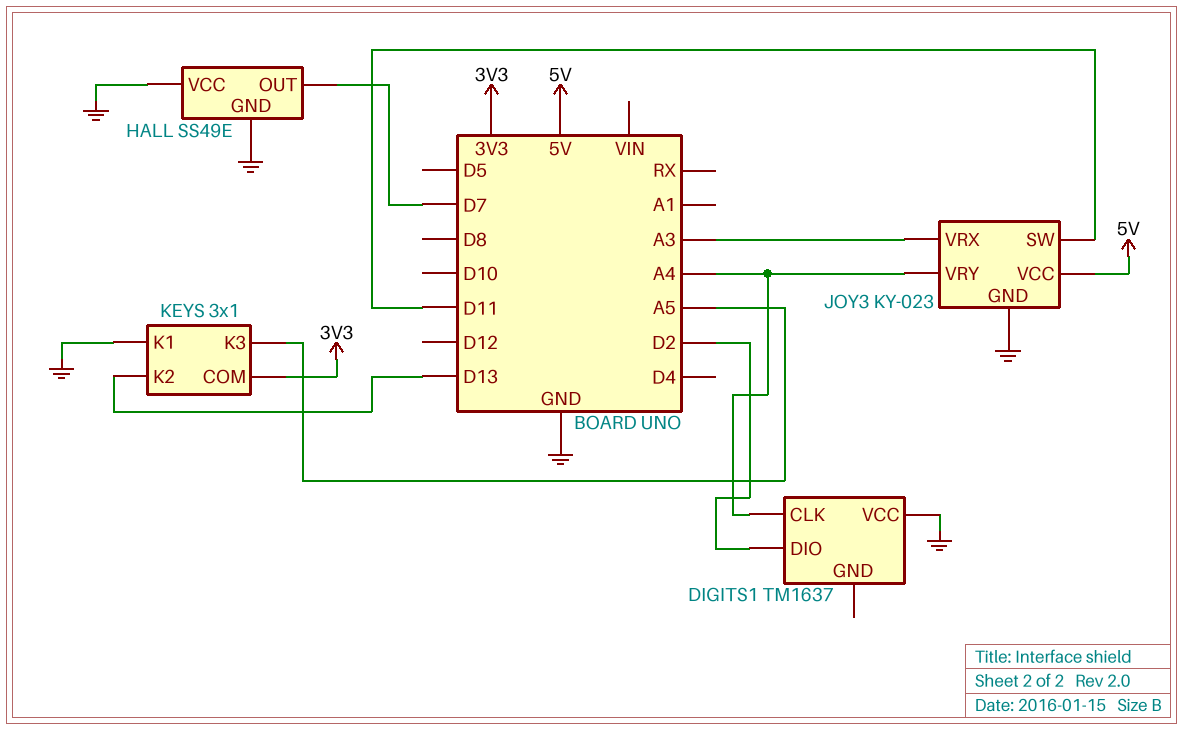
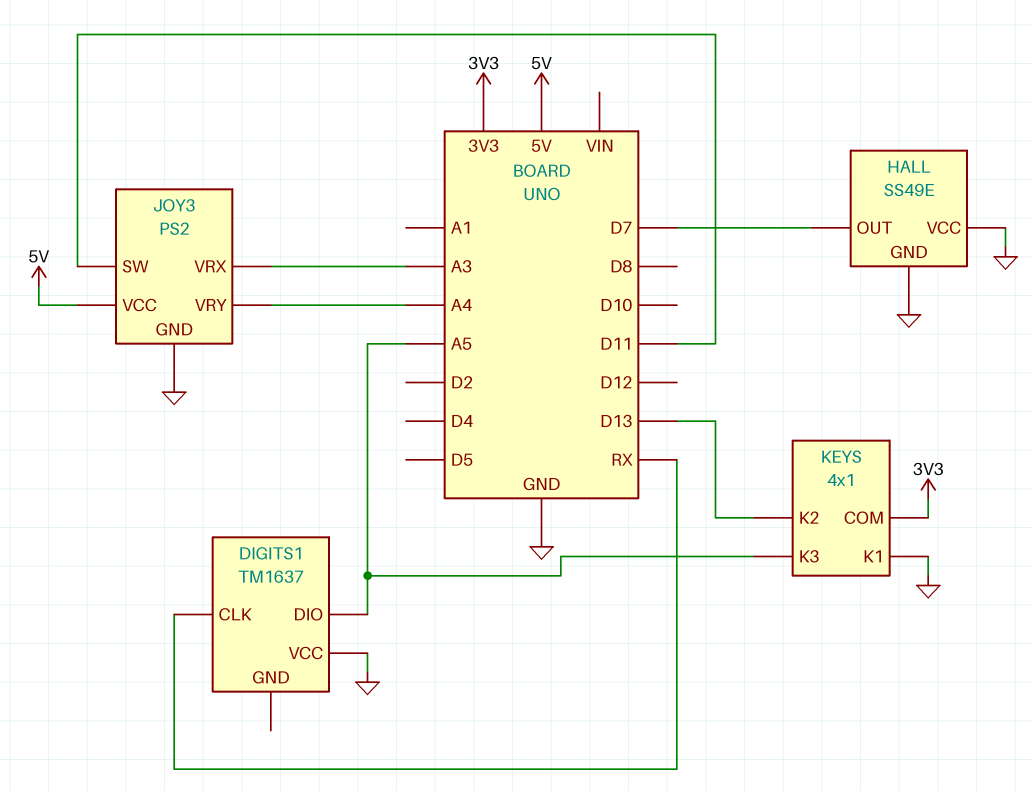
DIGITS1 pin CLK: A4 -> RX
DIGITS1 pin DIO: D2 -> A5
JOY3: KY-023 -> PS2
KEYS: 3x1 -> 4x1

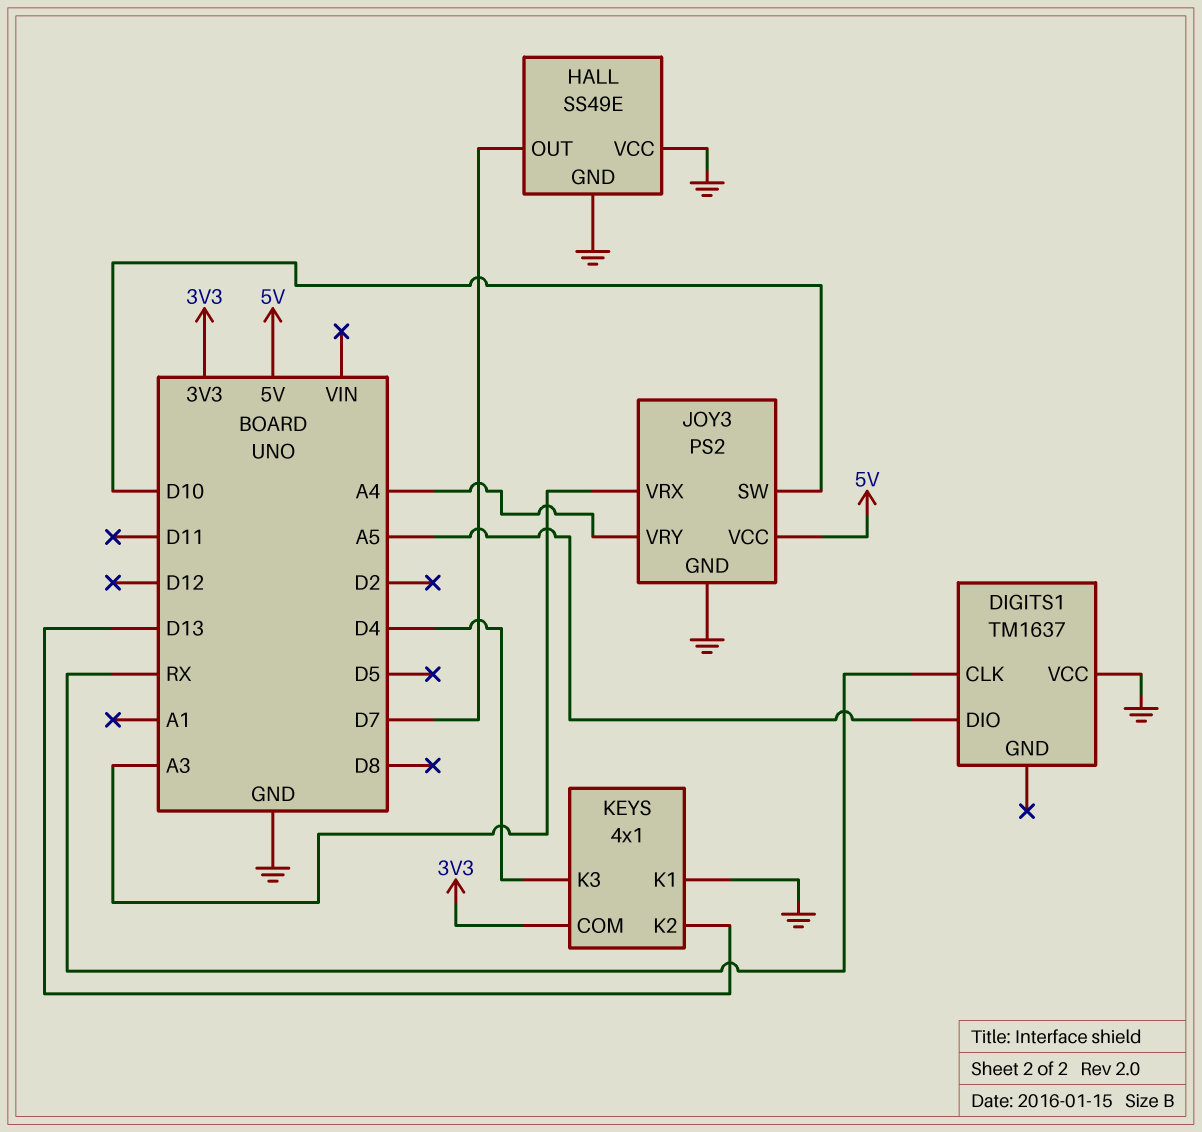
JOY3 pin SW: D11 -> D10
KEYS pin K3: A5 -> D4

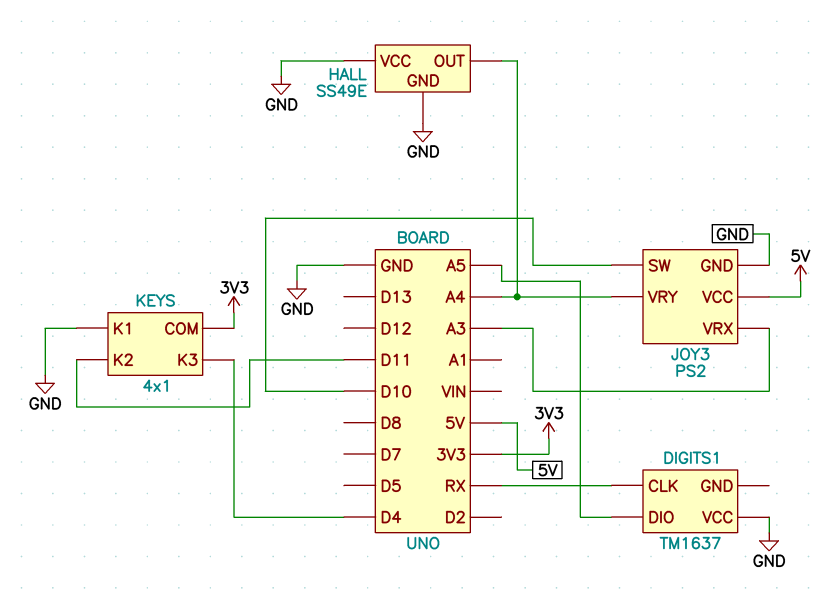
HALL pin OUT: D7 -> A4
KEYS pin K2: D13 -> D11

